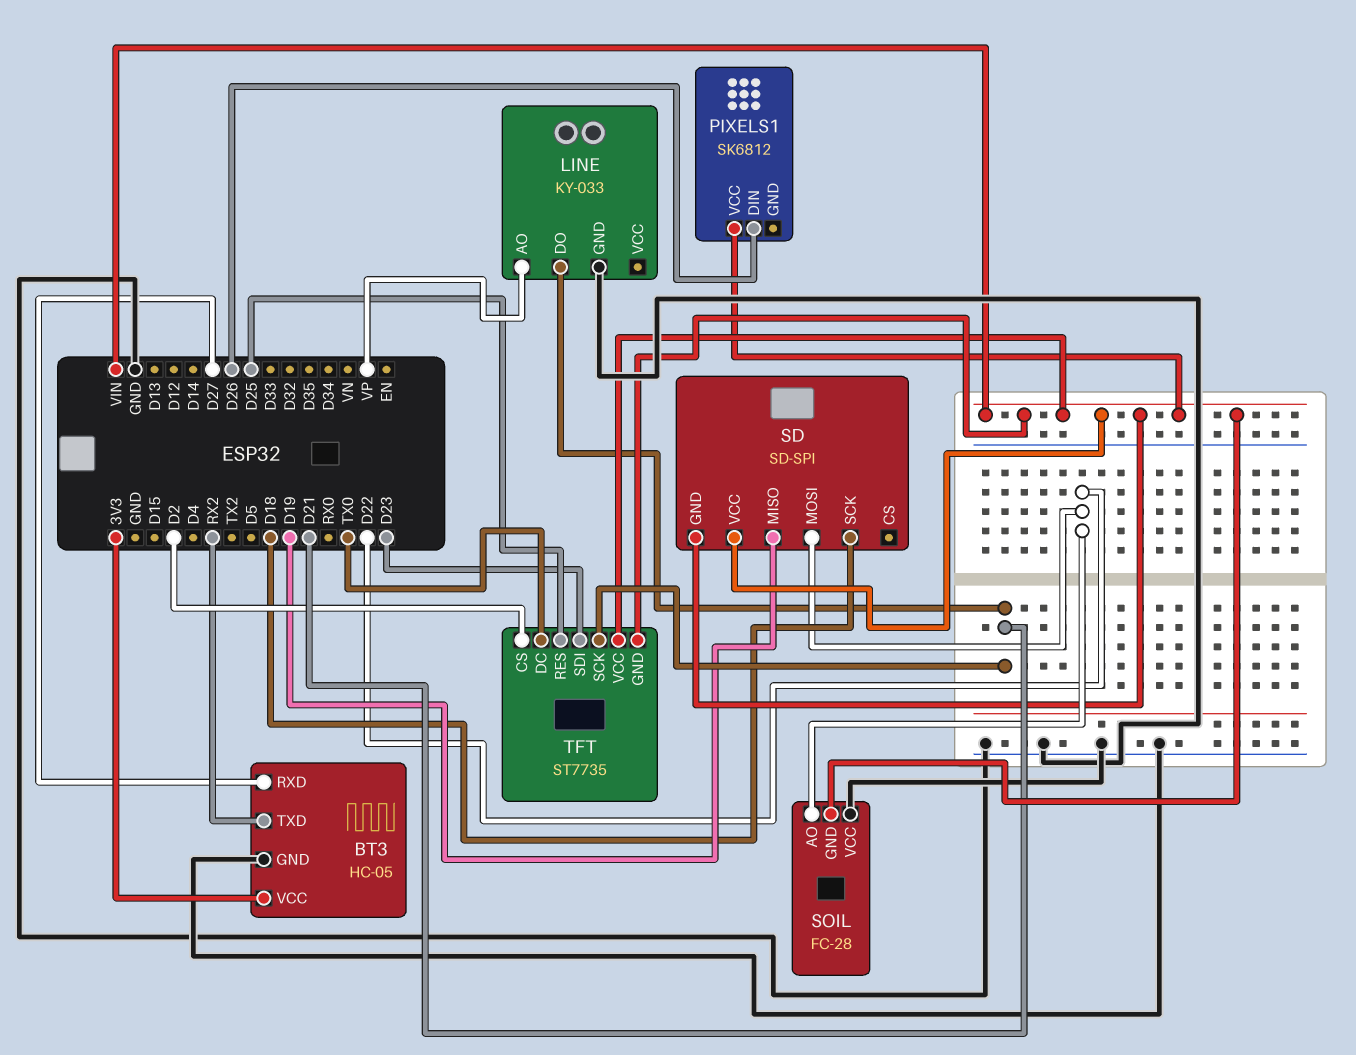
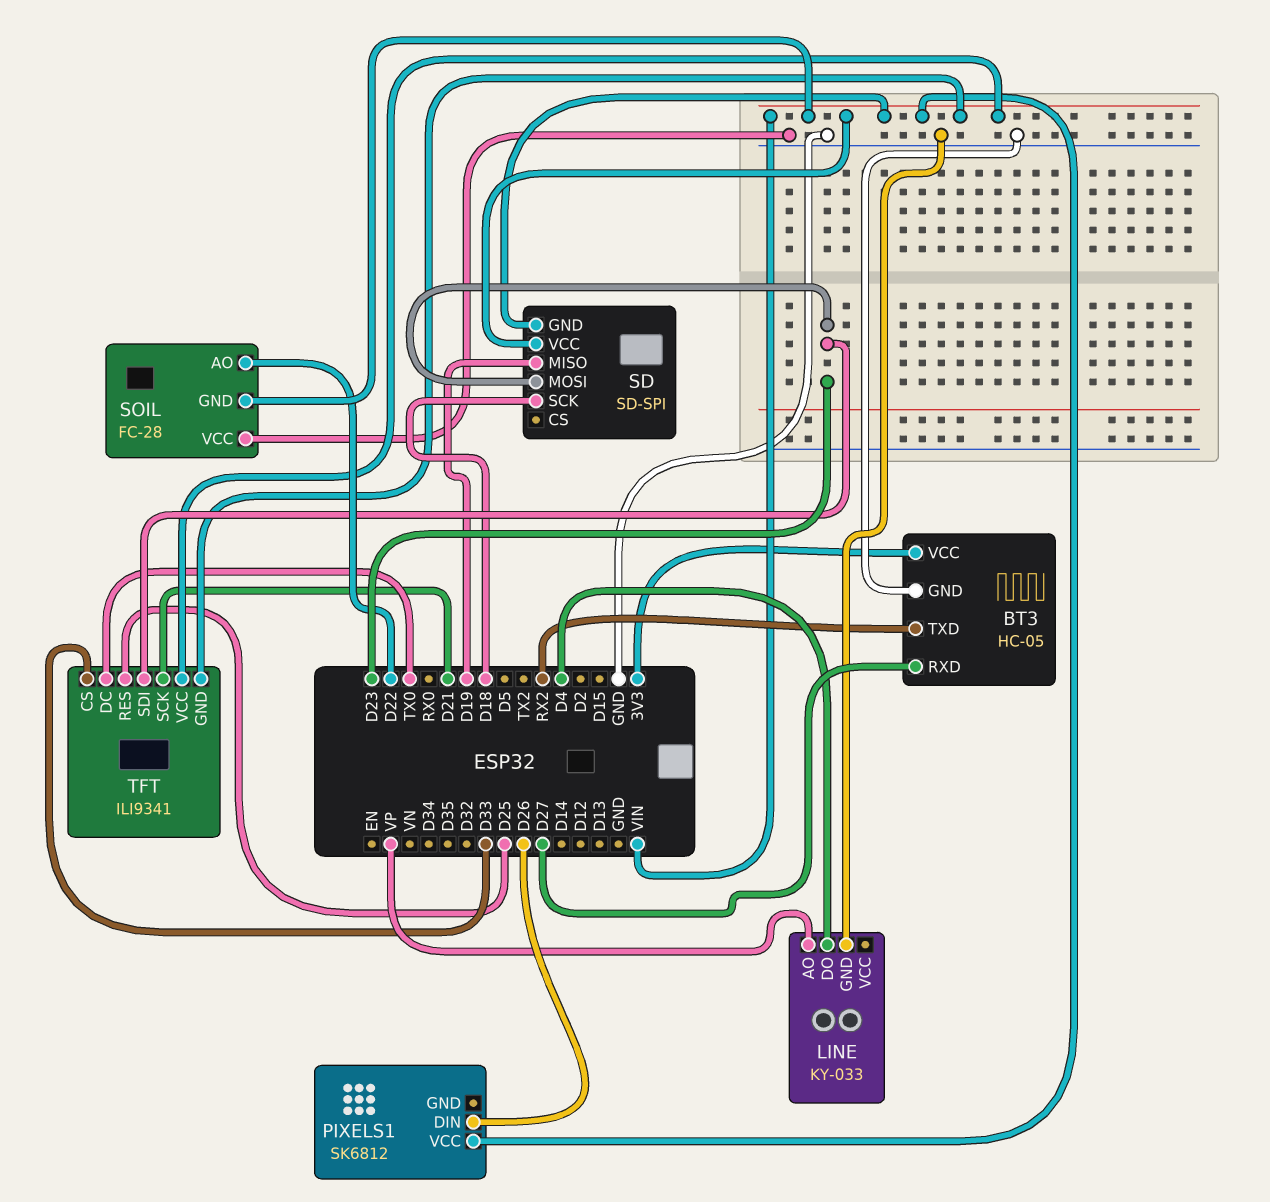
LINE pin DO: D21 -> D4
SD pin MOSI: D22 -> D23
TFT: ST7735 -> ILI9341
TFT pin CS: D2 -> D33

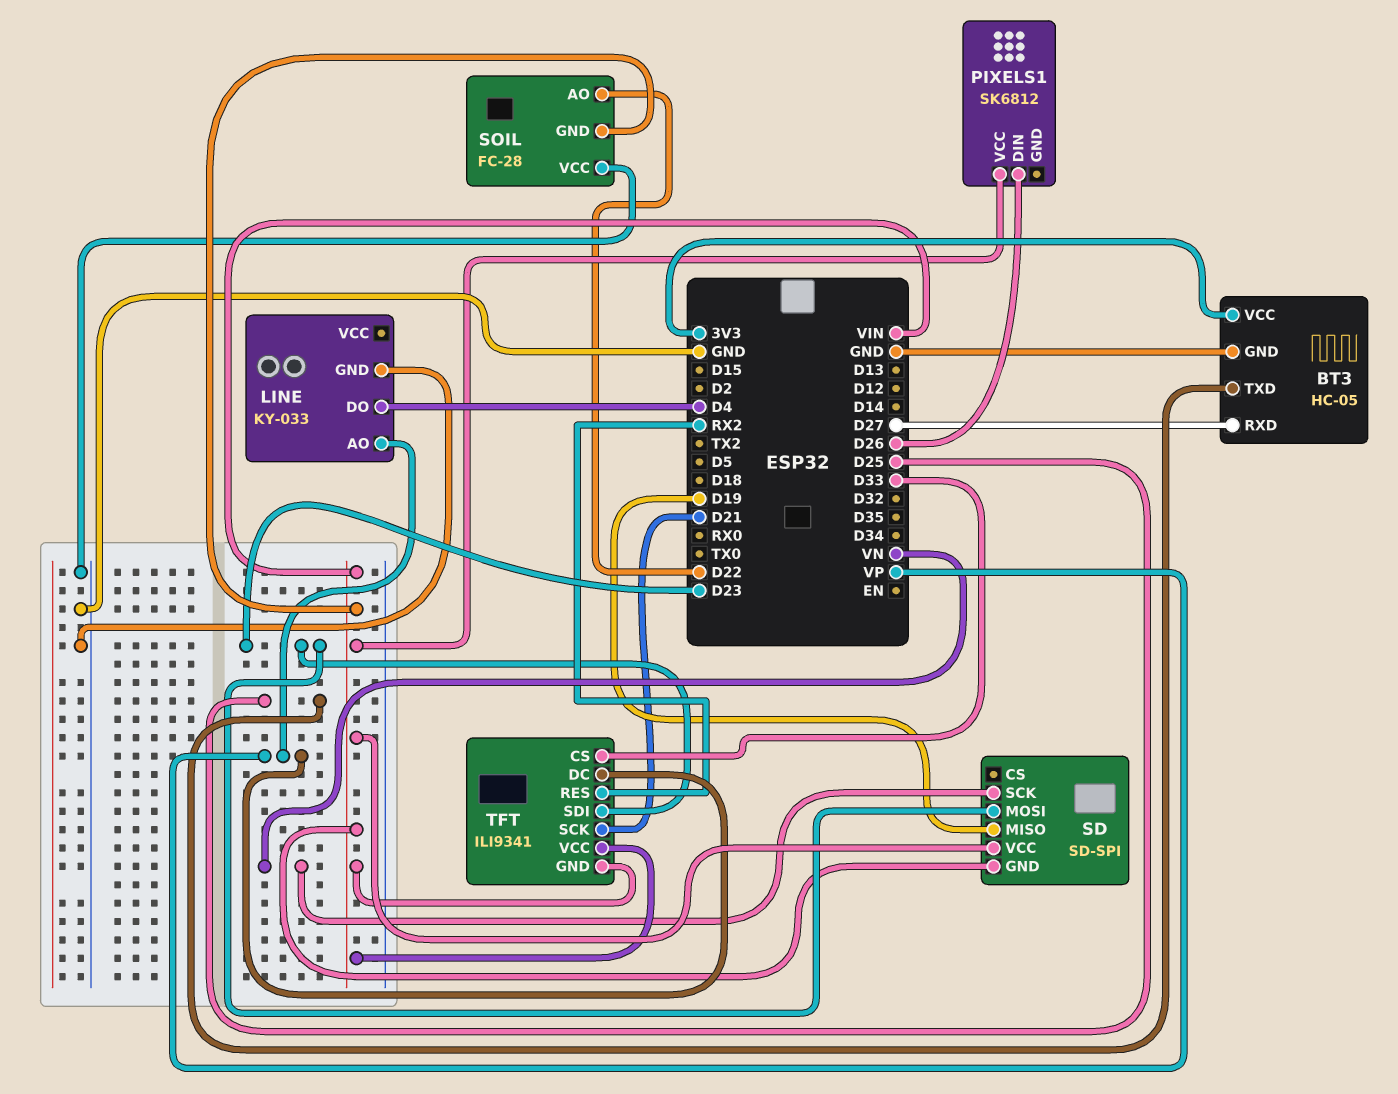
BT3 pin TXD: RX2 -> D25
SD pin SCK: D18 -> VN
TFT pin DC: TX0 -> VP
TFT pin RES: D25 -> RX2

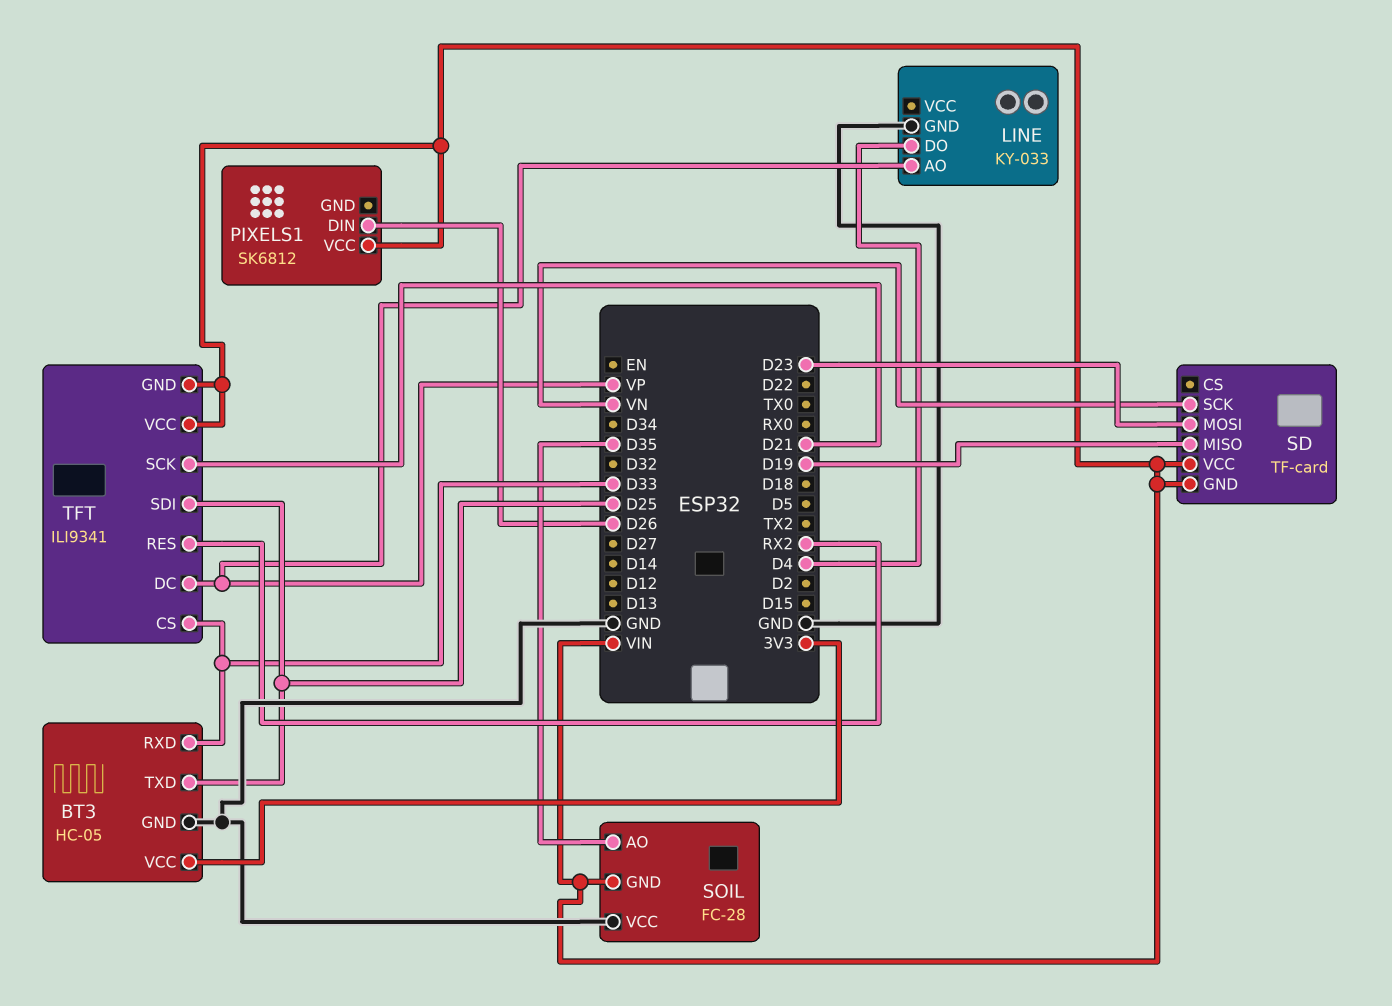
BT3 pin RXD: D27 -> D33
SD: SD-SPI -> TF-card
SOIL pin AO: D22 -> D35
TFT pin SDI: D23 -> D25

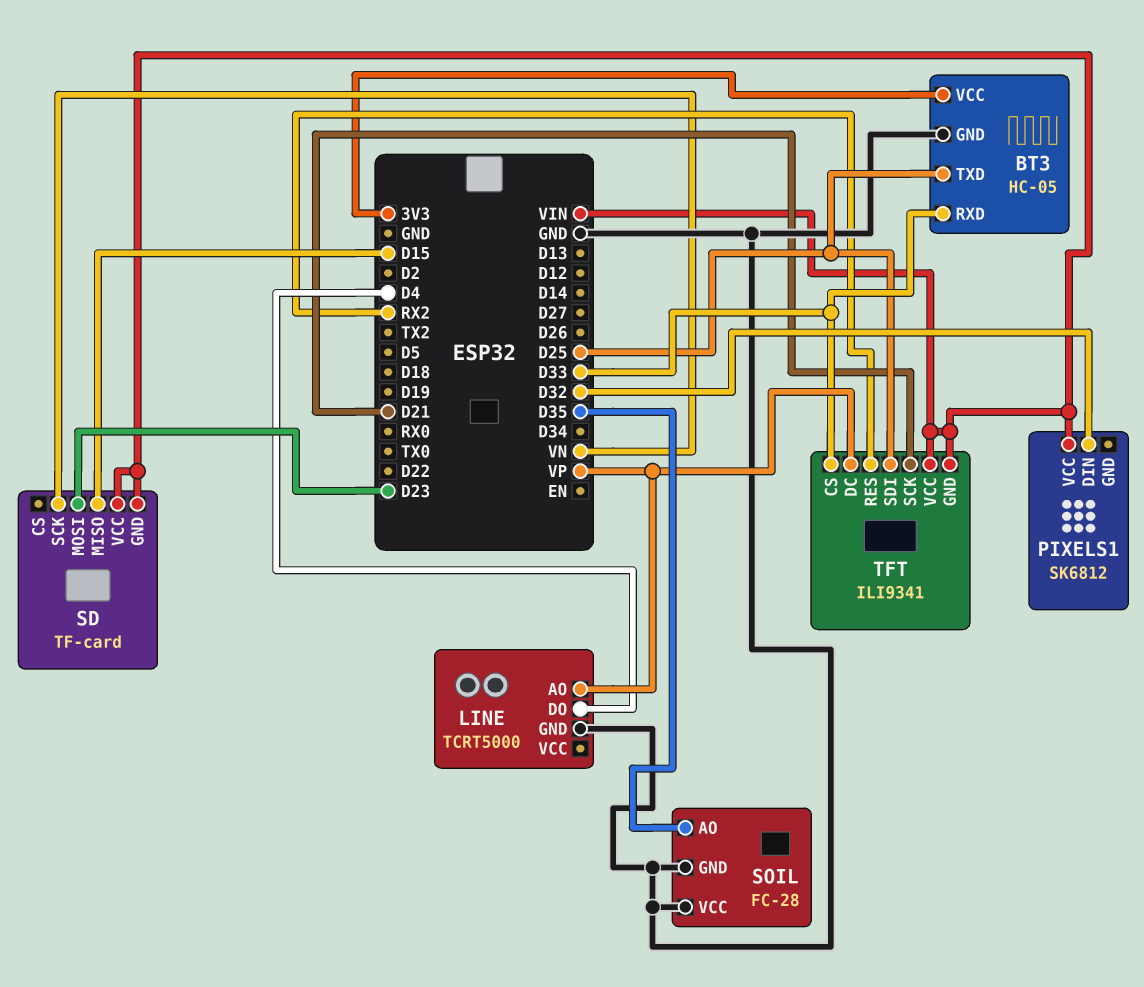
LINE: KY-033 -> TCRT5000
PIXELS1 pin DIN: D26 -> D32
SD pin MISO: D19 -> D15
SOIL pin GND: VIN -> GND

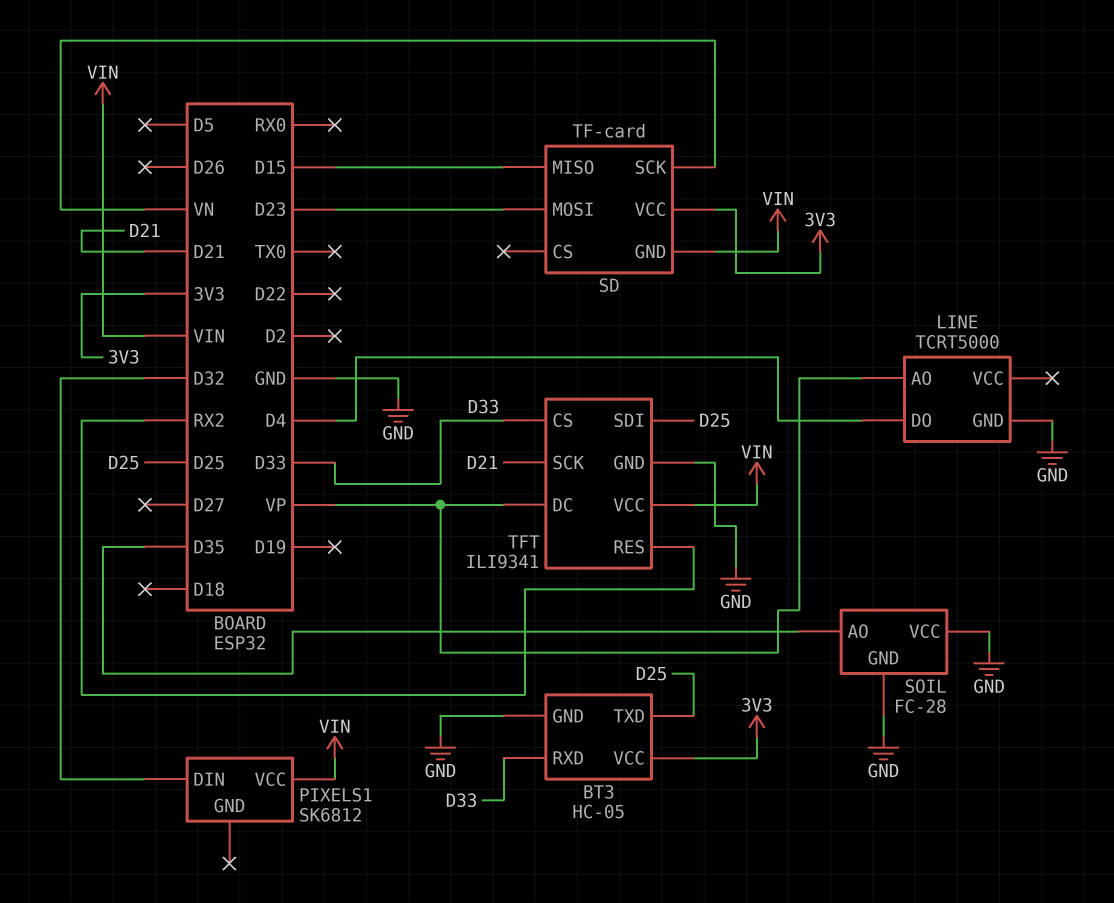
SD pin VCC: VIN -> 3V3
TFT pin GND: VIN -> GND

